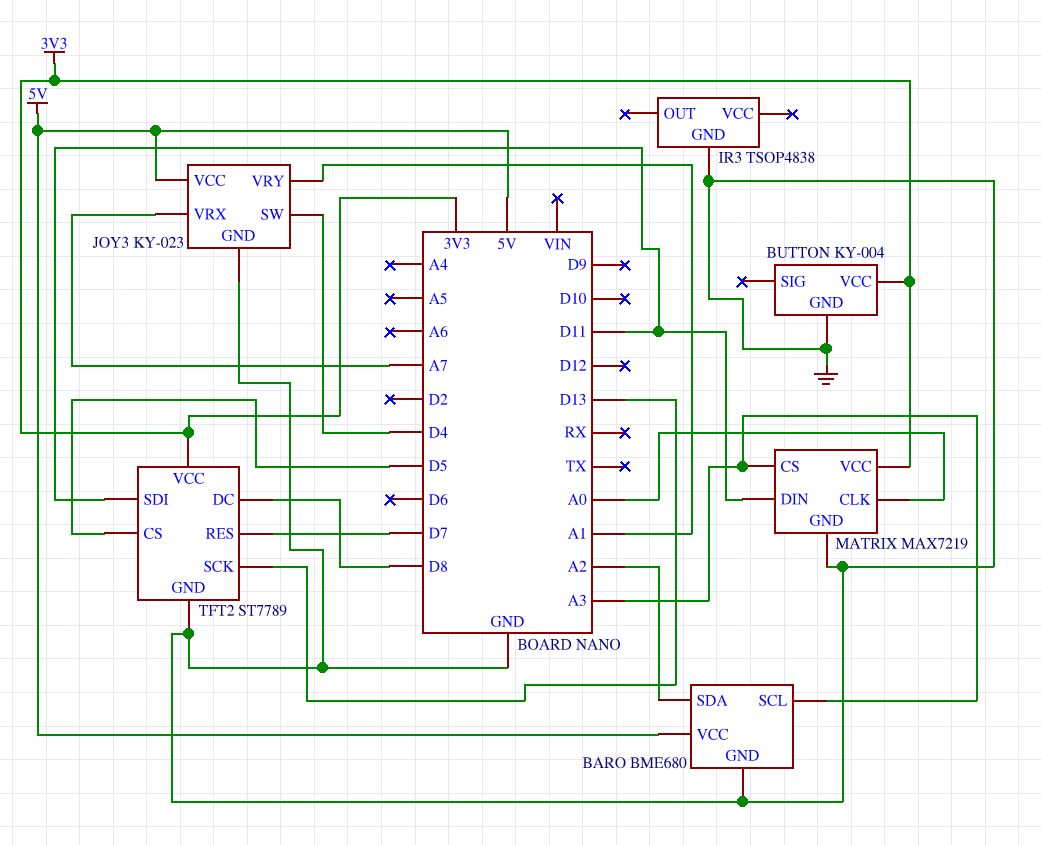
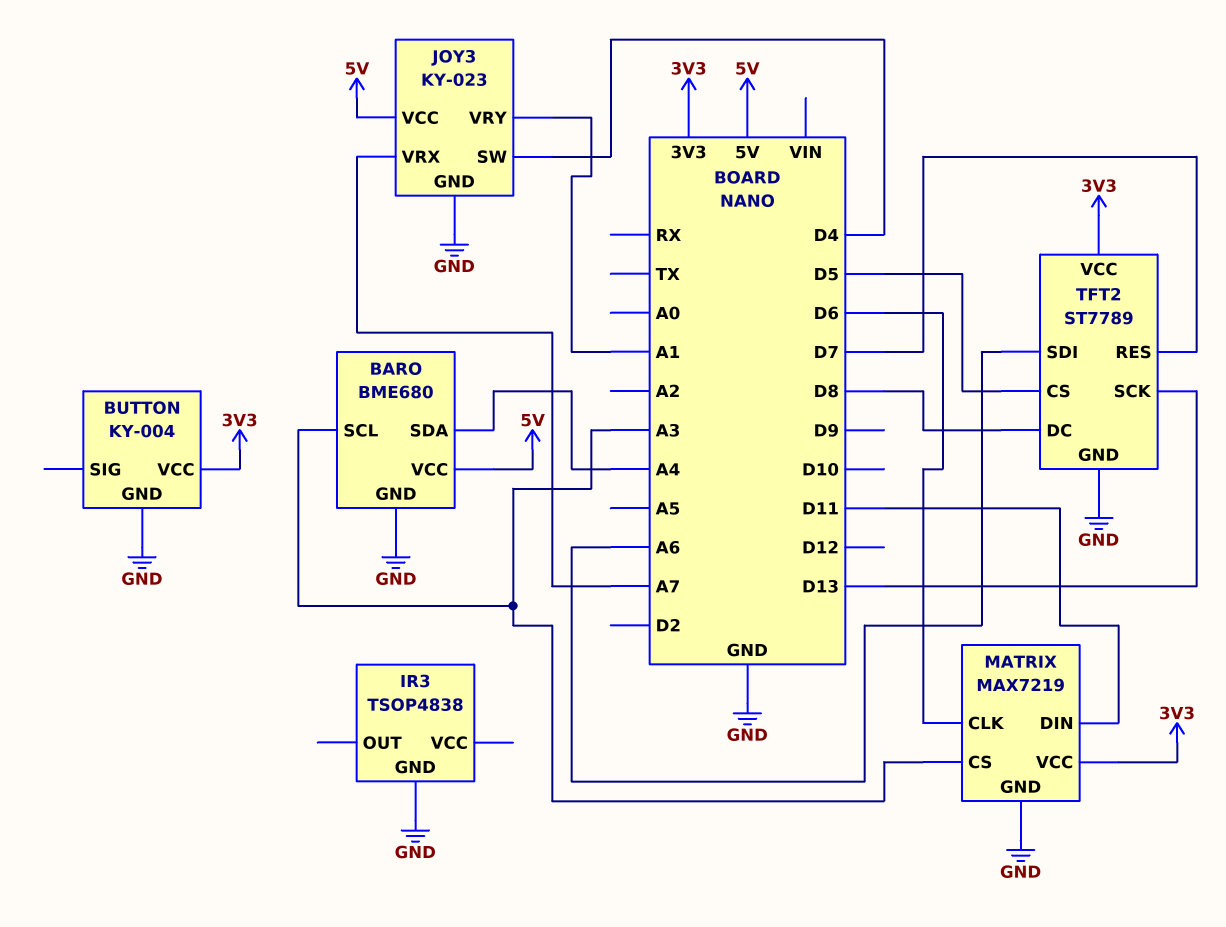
BARO pin SDA: A2 -> A4
MATRIX pin CLK: A0 -> D6
TFT2 pin SDI: D11 -> A6

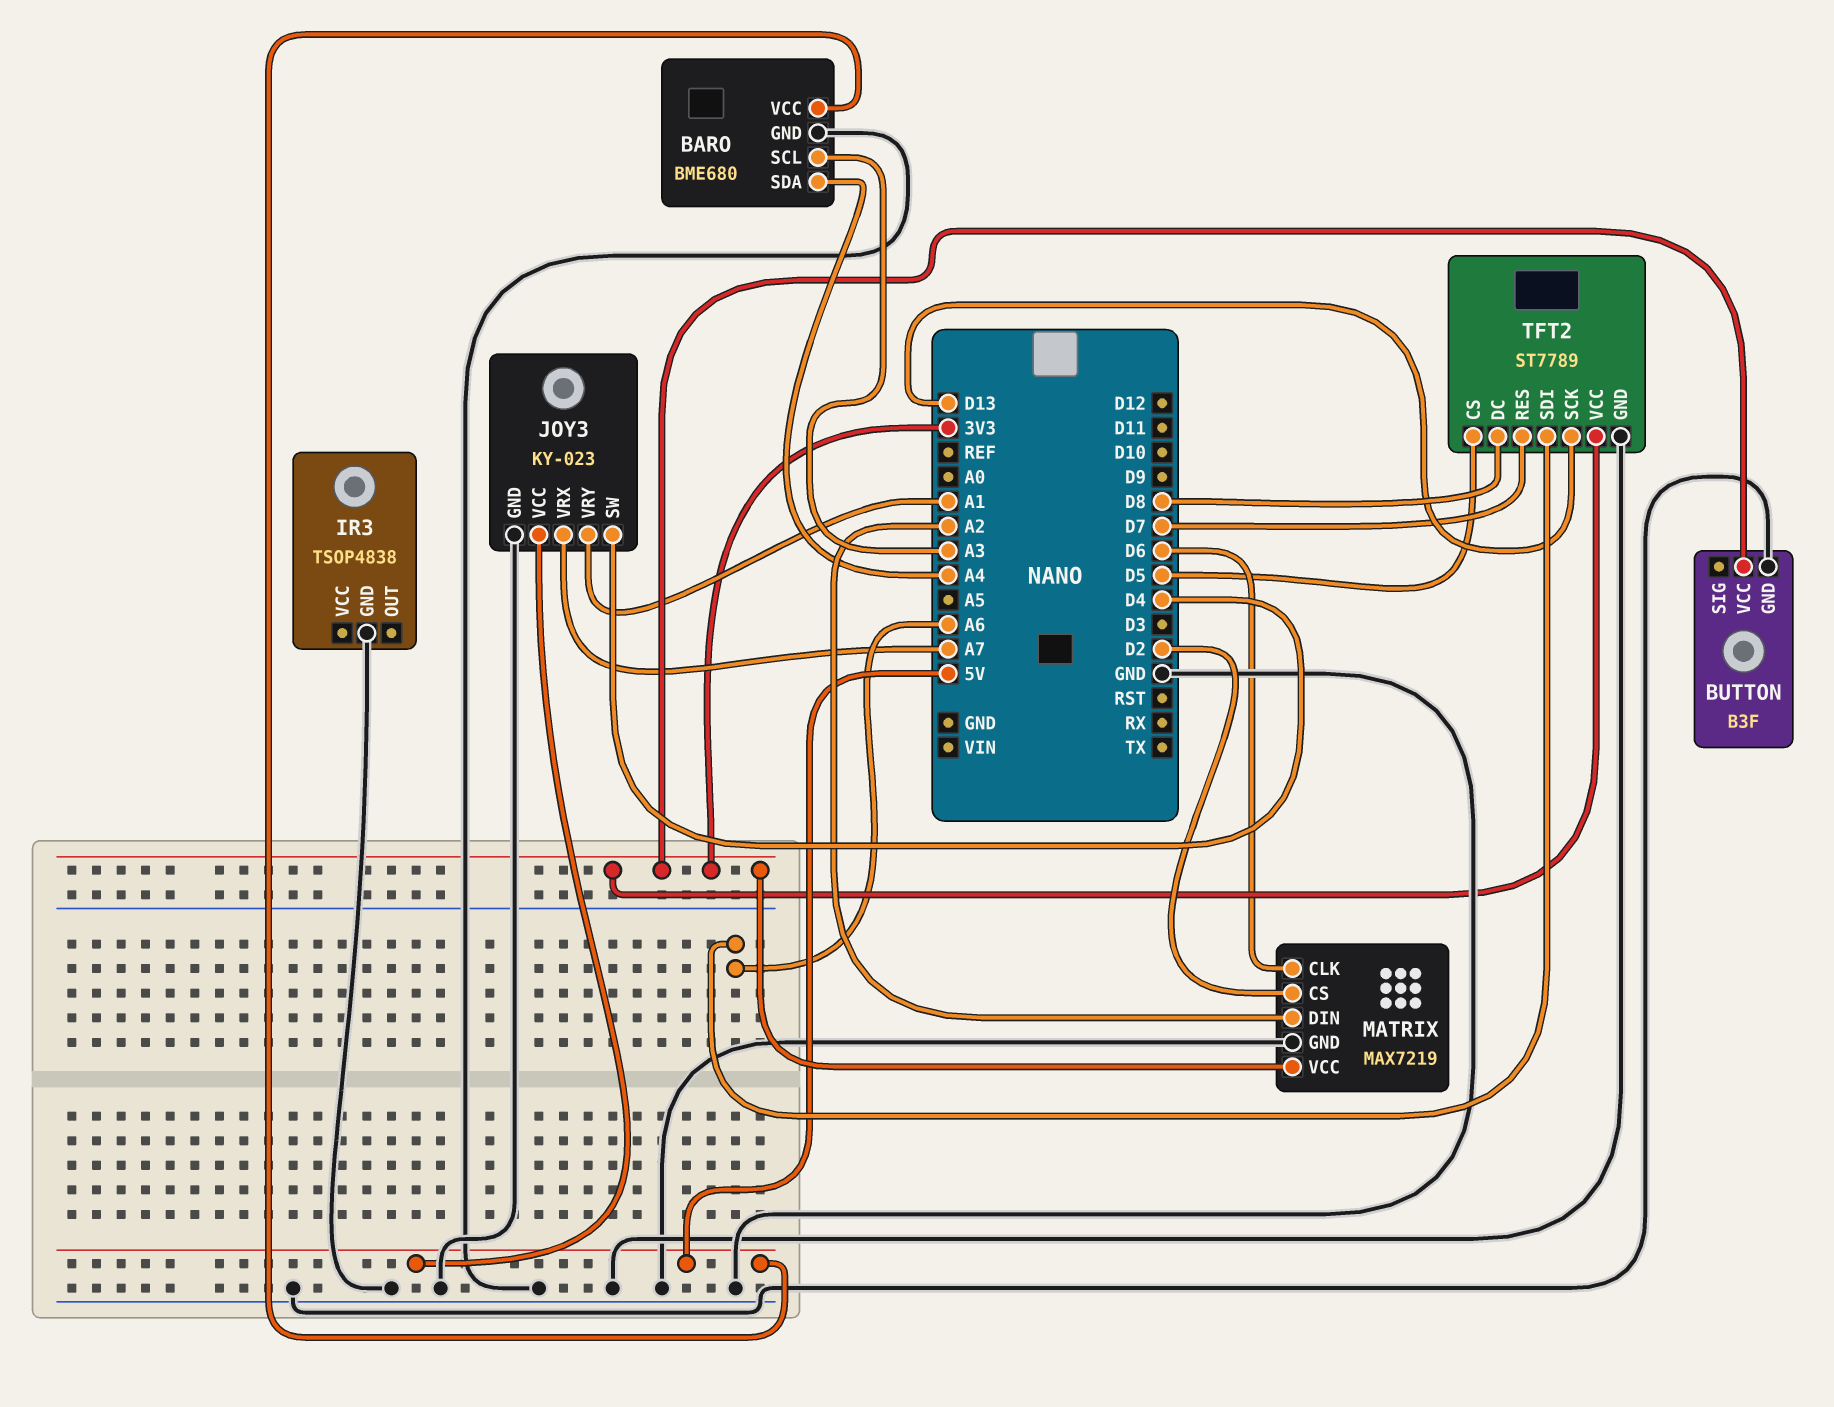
BUTTON: KY-004 -> B3F
MATRIX pin CS: A3 -> D2
MATRIX pin DIN: D11 -> A2

